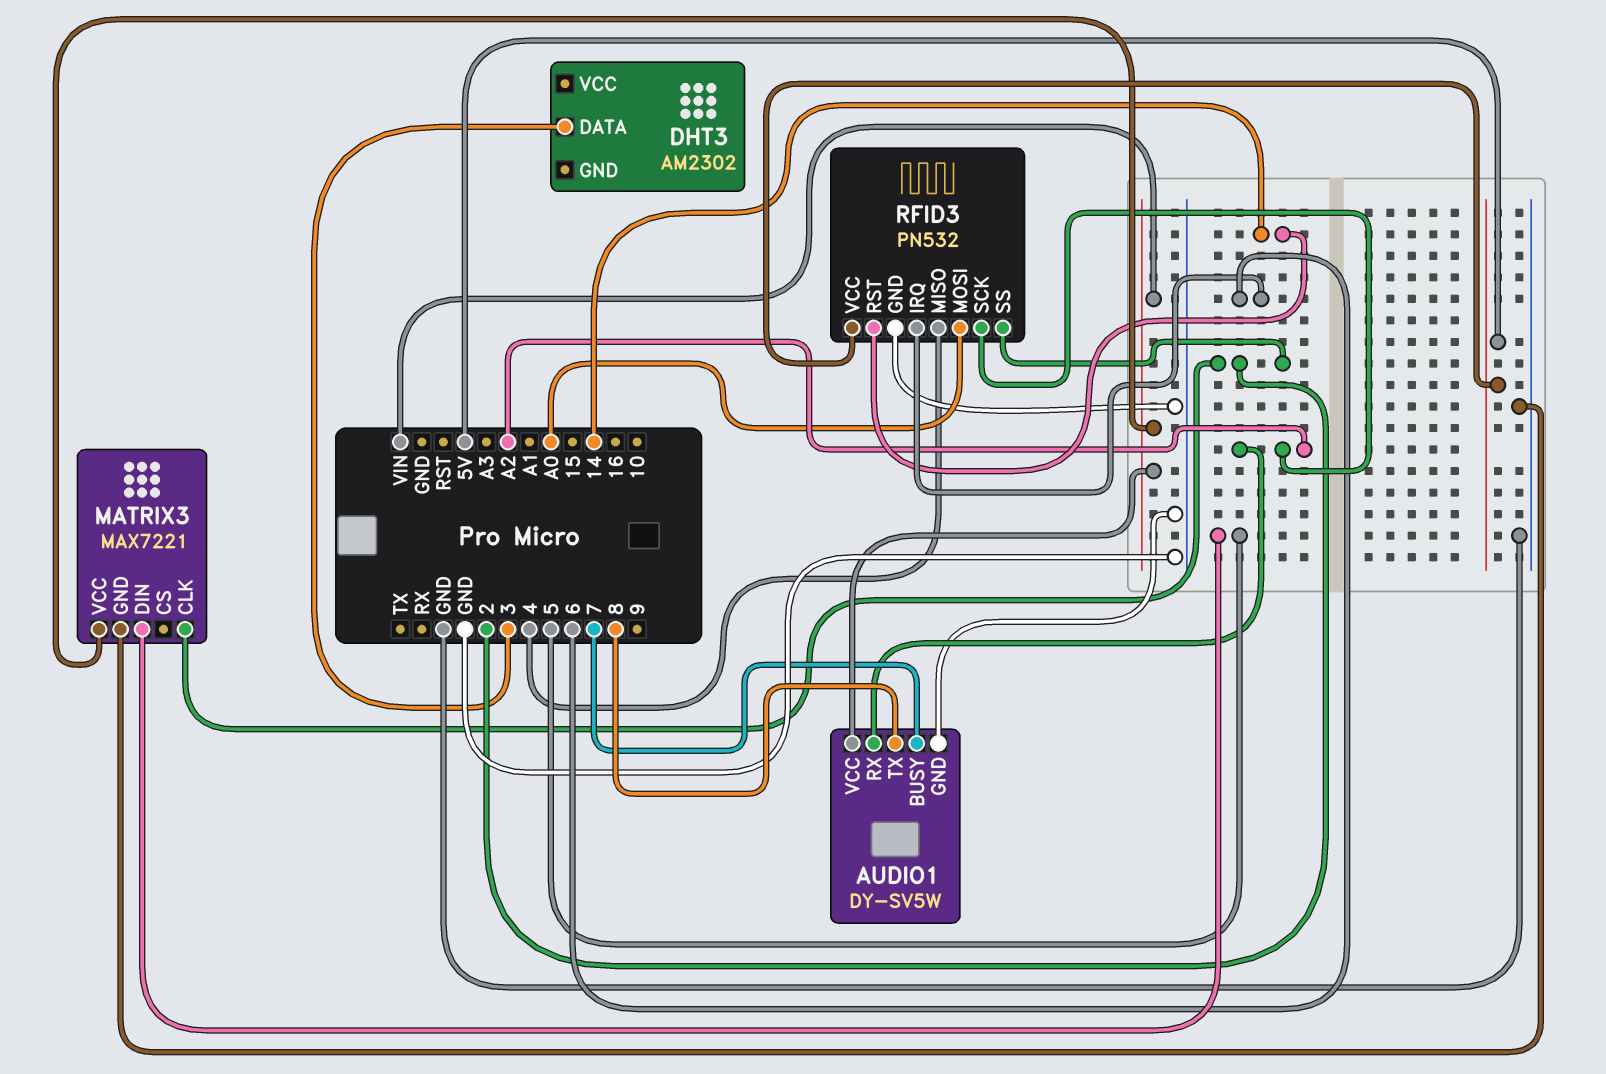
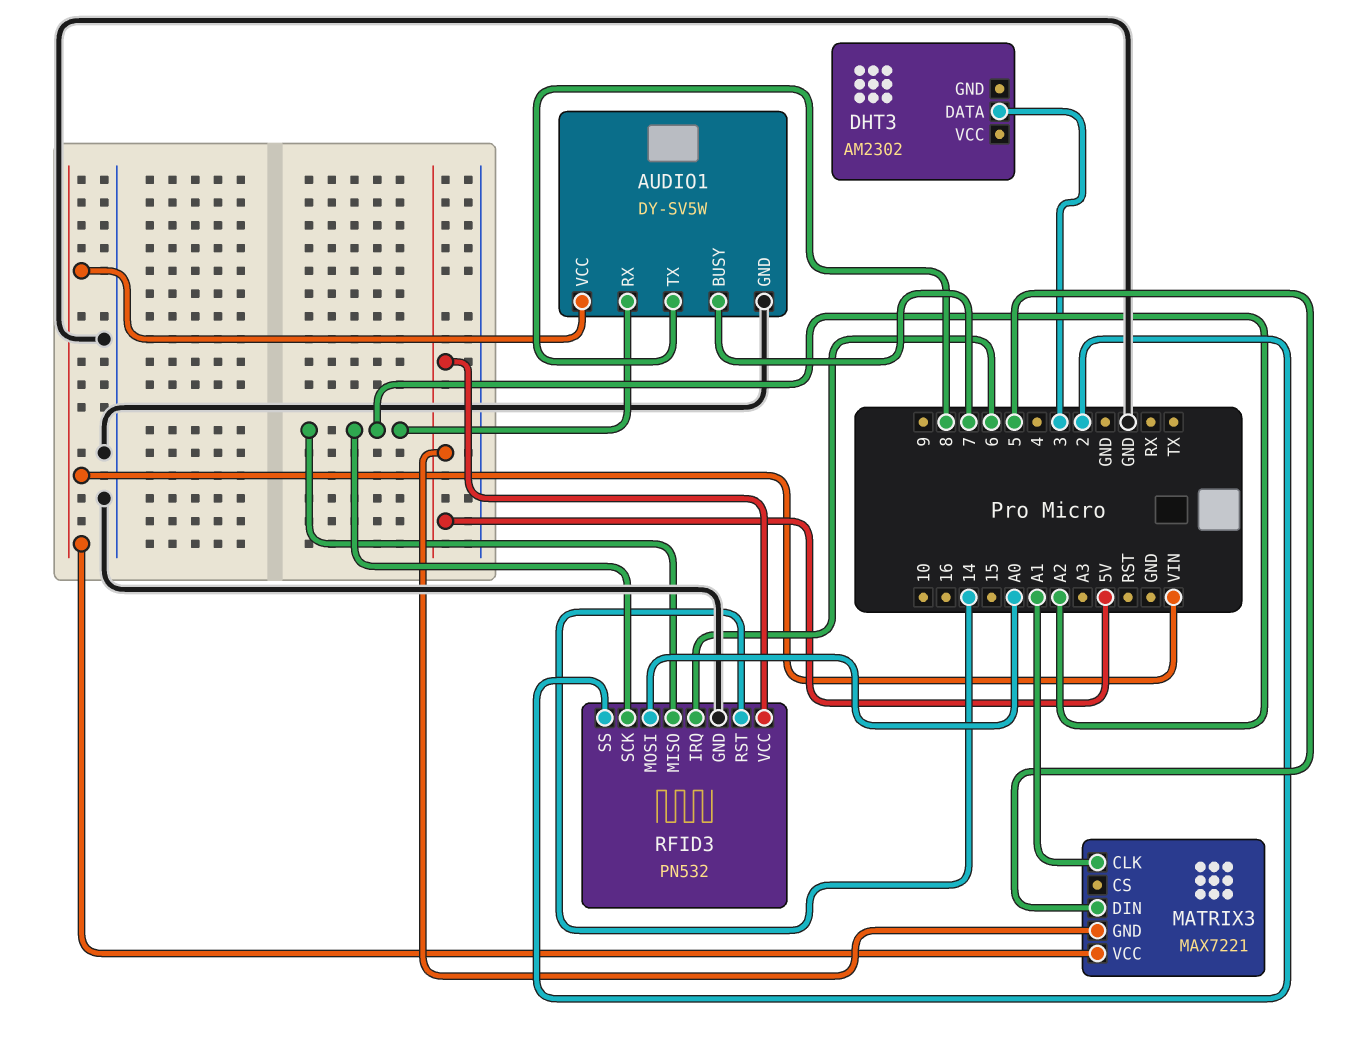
MATRIX3 pin CLK: 2 -> A1
MATRIX3 pin GND: GND -> 5V
RFID3 pin MISO: 4 -> A2

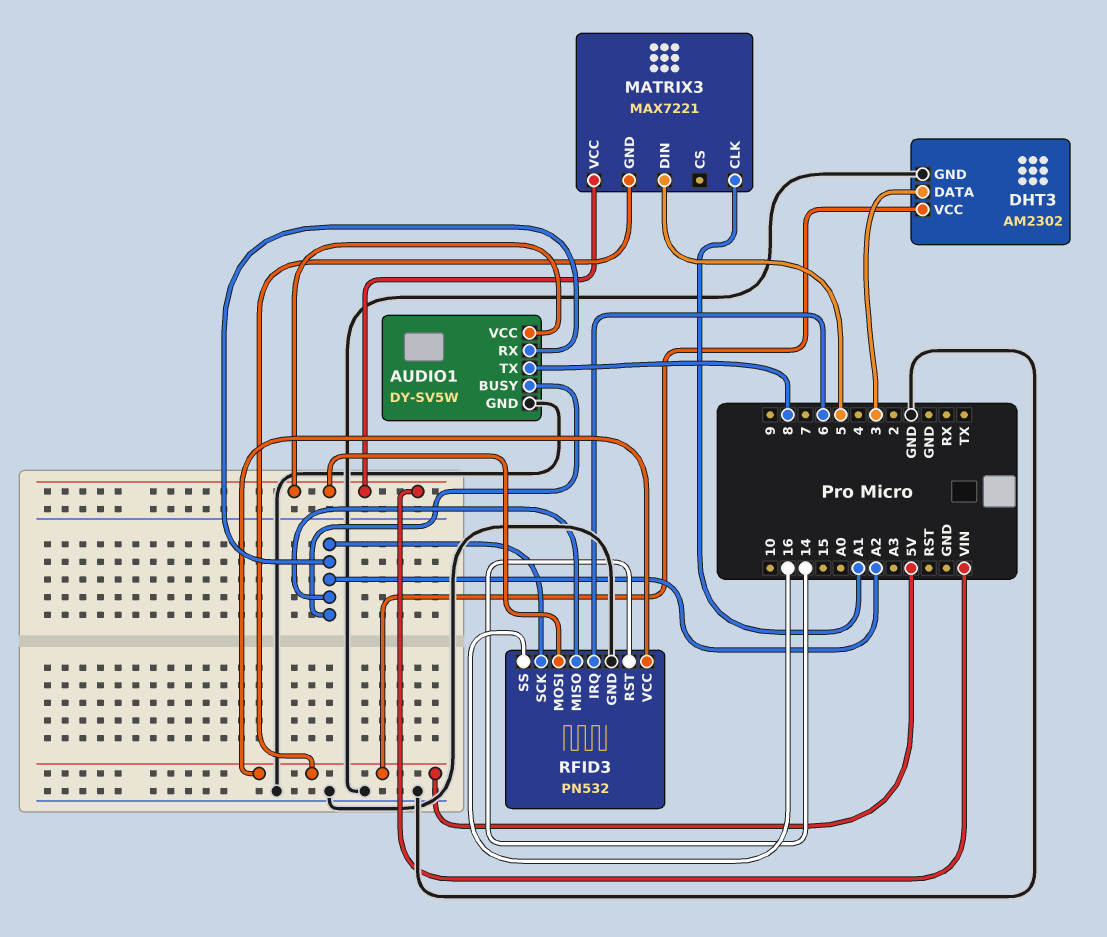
AUDIO1 pin BUSY: 7 -> A2
DHT3 pin GND: none -> GND
DHT3 pin VCC: none -> 5V
RFID3 pin MOSI: A0 -> VIN
RFID3 pin SS: 2 -> 16

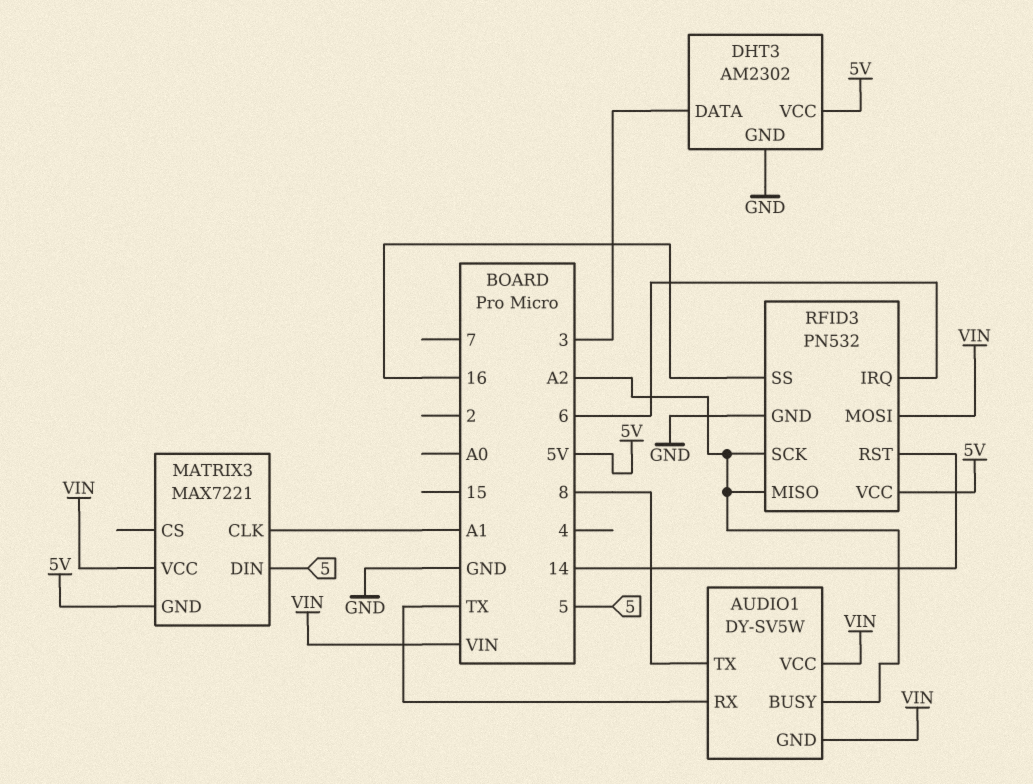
AUDIO1 pin GND: GND -> VIN
AUDIO1 pin RX: A2 -> TX

